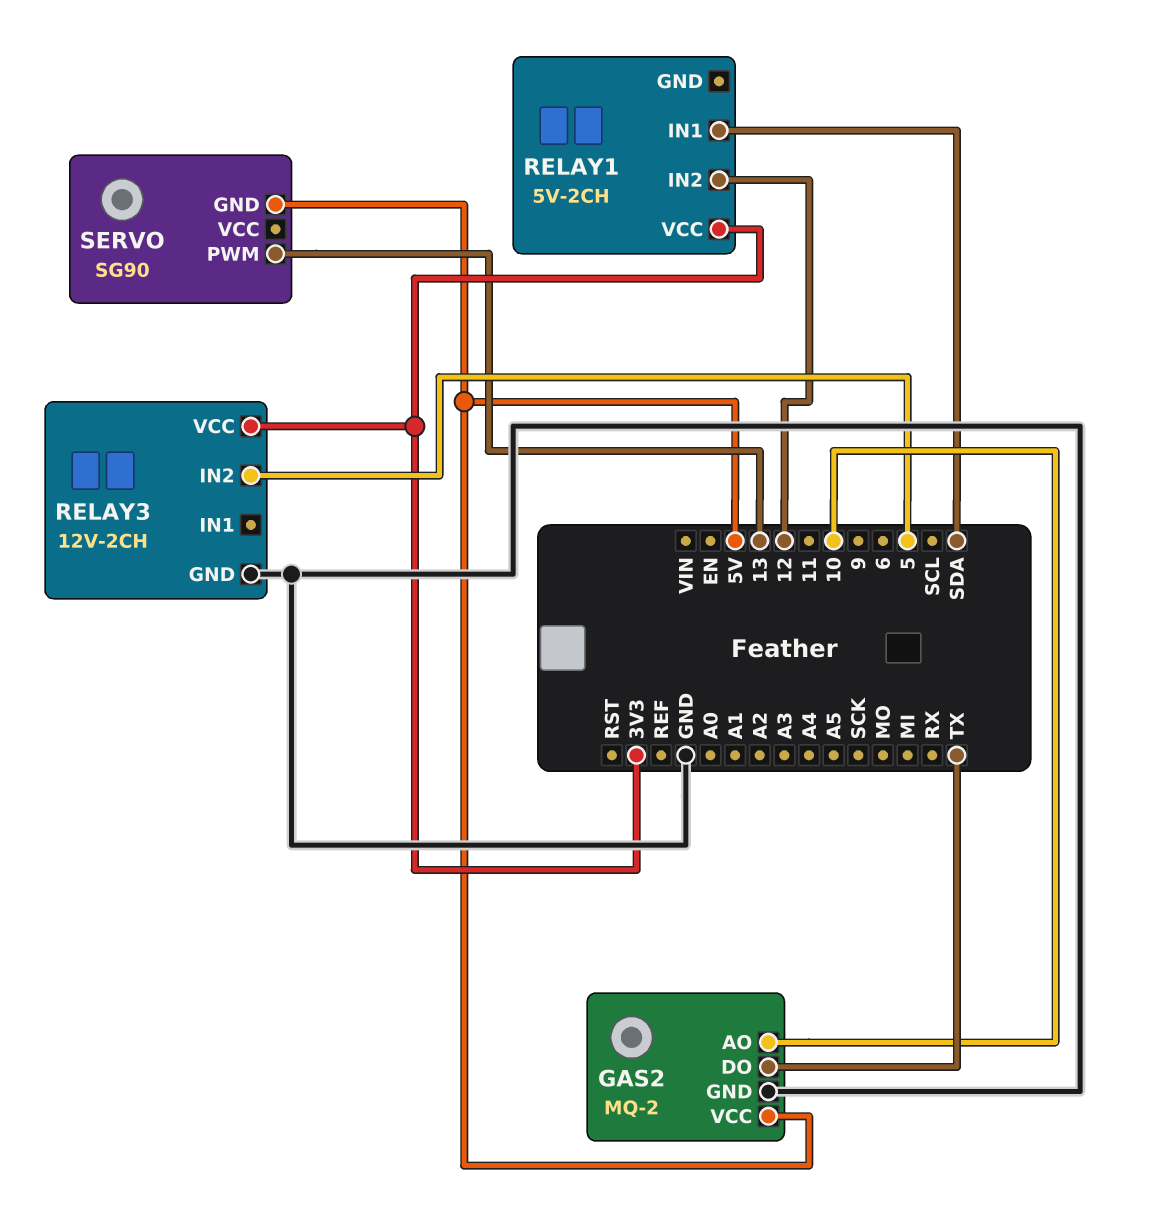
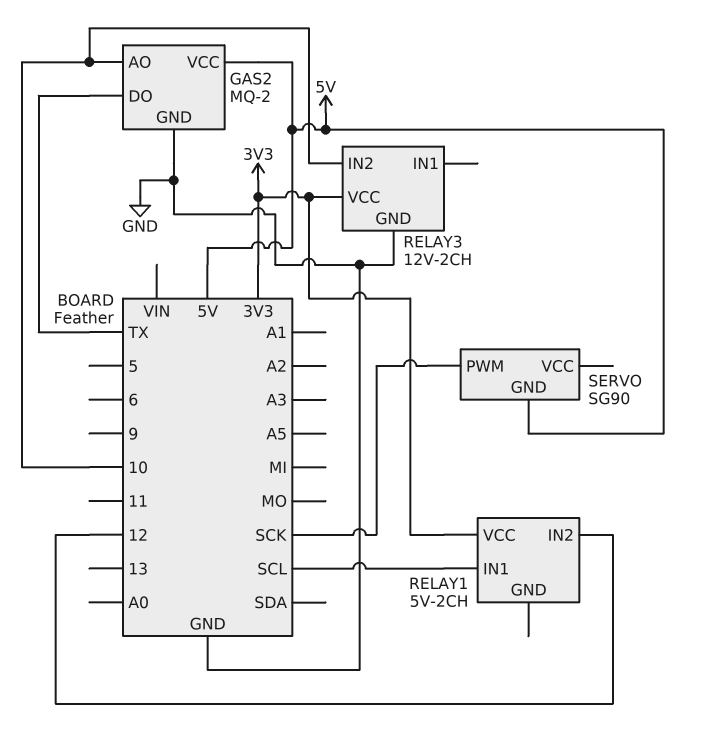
RELAY1 pin IN1: SDA -> SCL
RELAY3 pin IN2: 5 -> 10
SERVO pin PWM: 13 -> SCK

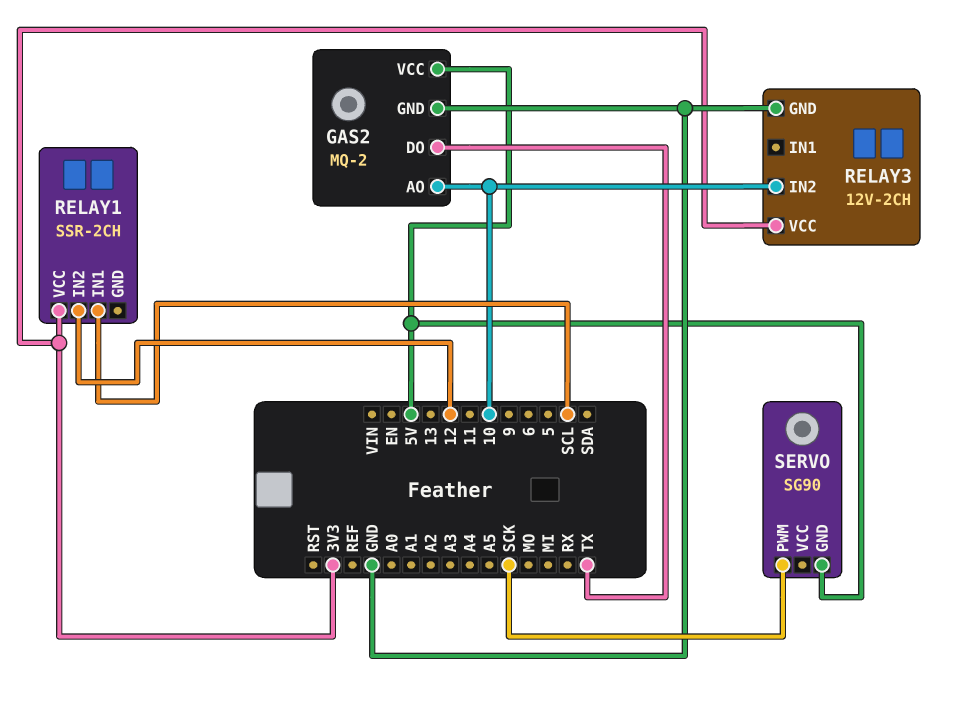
RELAY1: 5V-2CH -> SSR-2CH

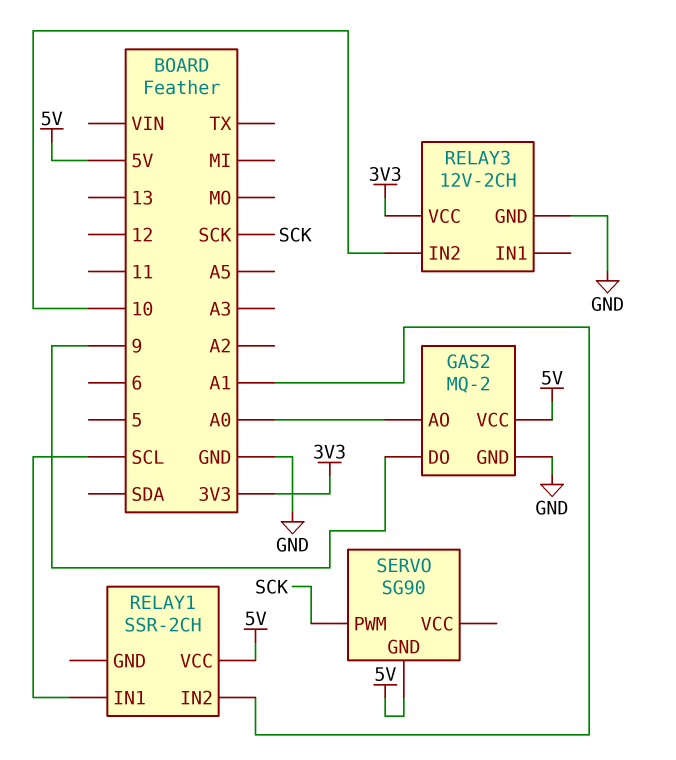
GAS2 pin AO: 10 -> A0
GAS2 pin DO: TX -> 9
RELAY1 pin IN2: 12 -> A1
RELAY1 pin VCC: 3V3 -> 5V

